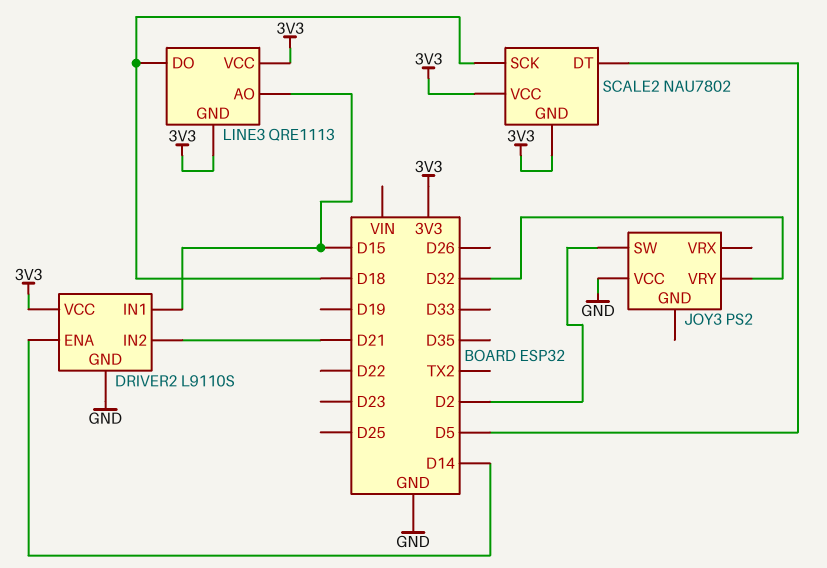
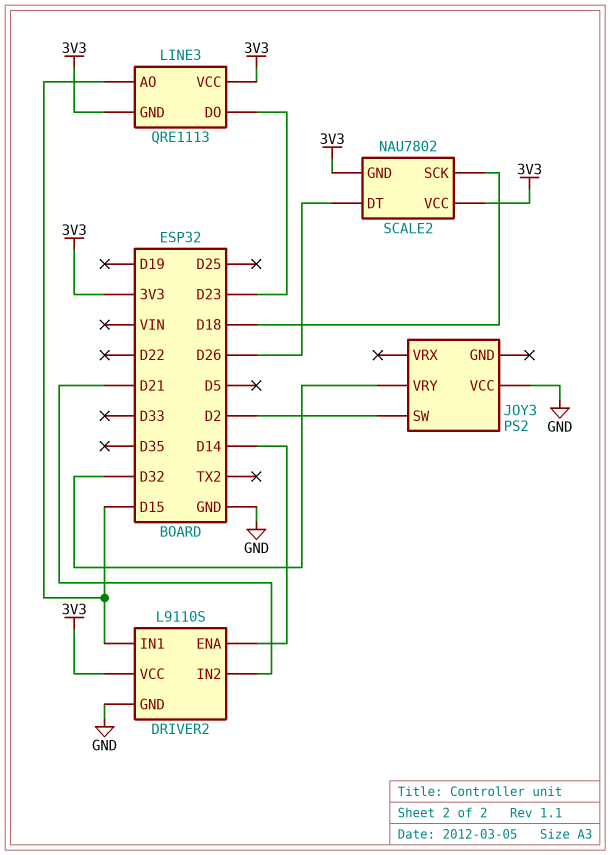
LINE3 pin DO: D18 -> D23
SCALE2 pin DT: D5 -> D26

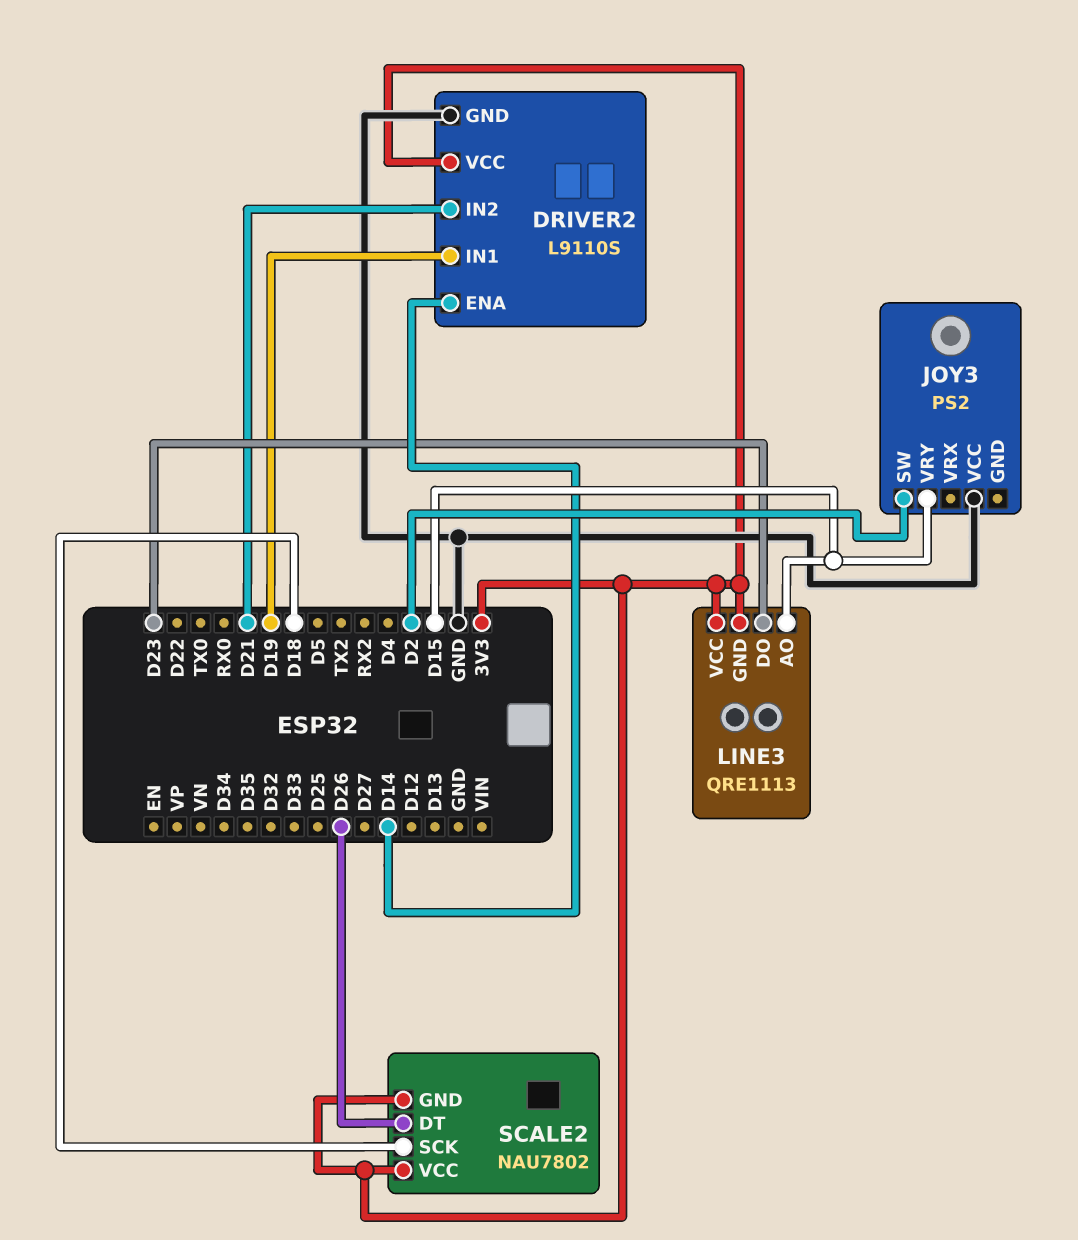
DRIVER2 pin IN1: D15 -> D19
JOY3 pin VRY: D32 -> D15

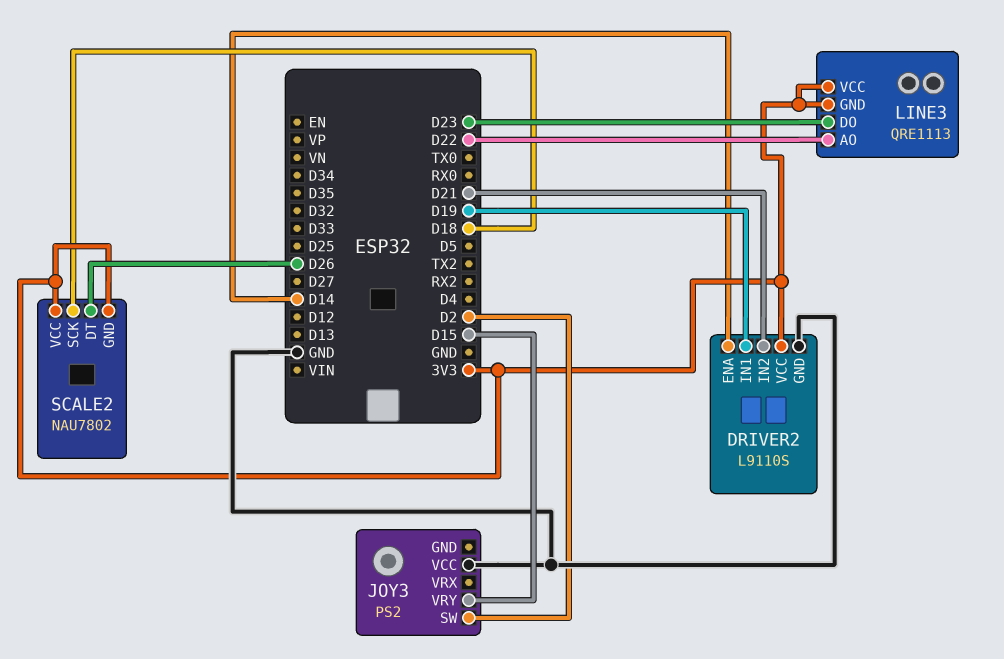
LINE3 pin AO: D15 -> D22

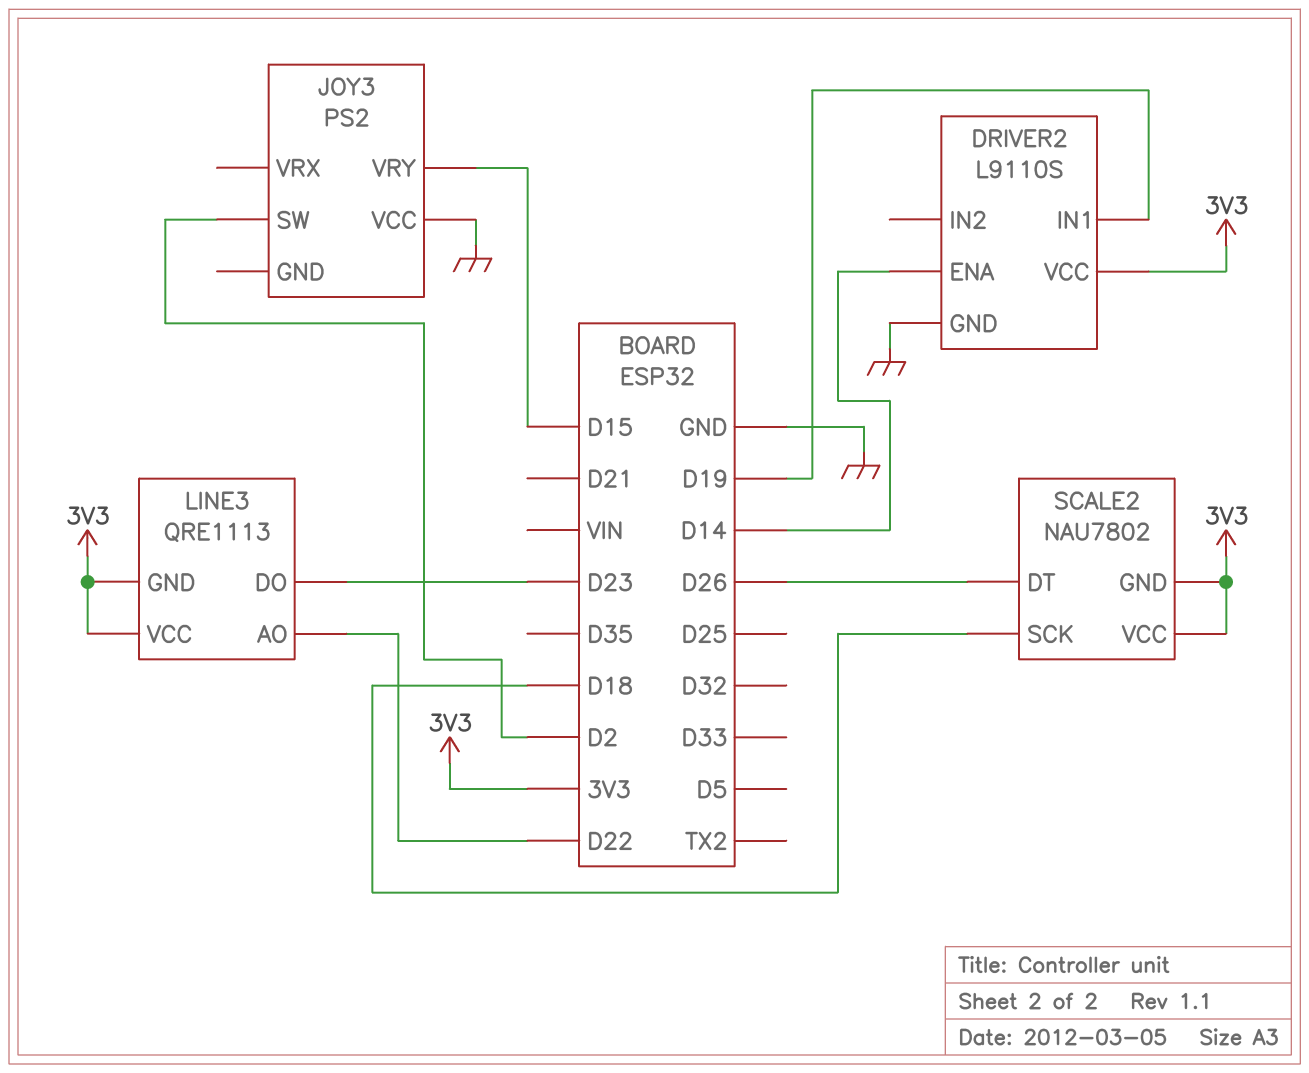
DRIVER2 pin IN2: D21 -> none

